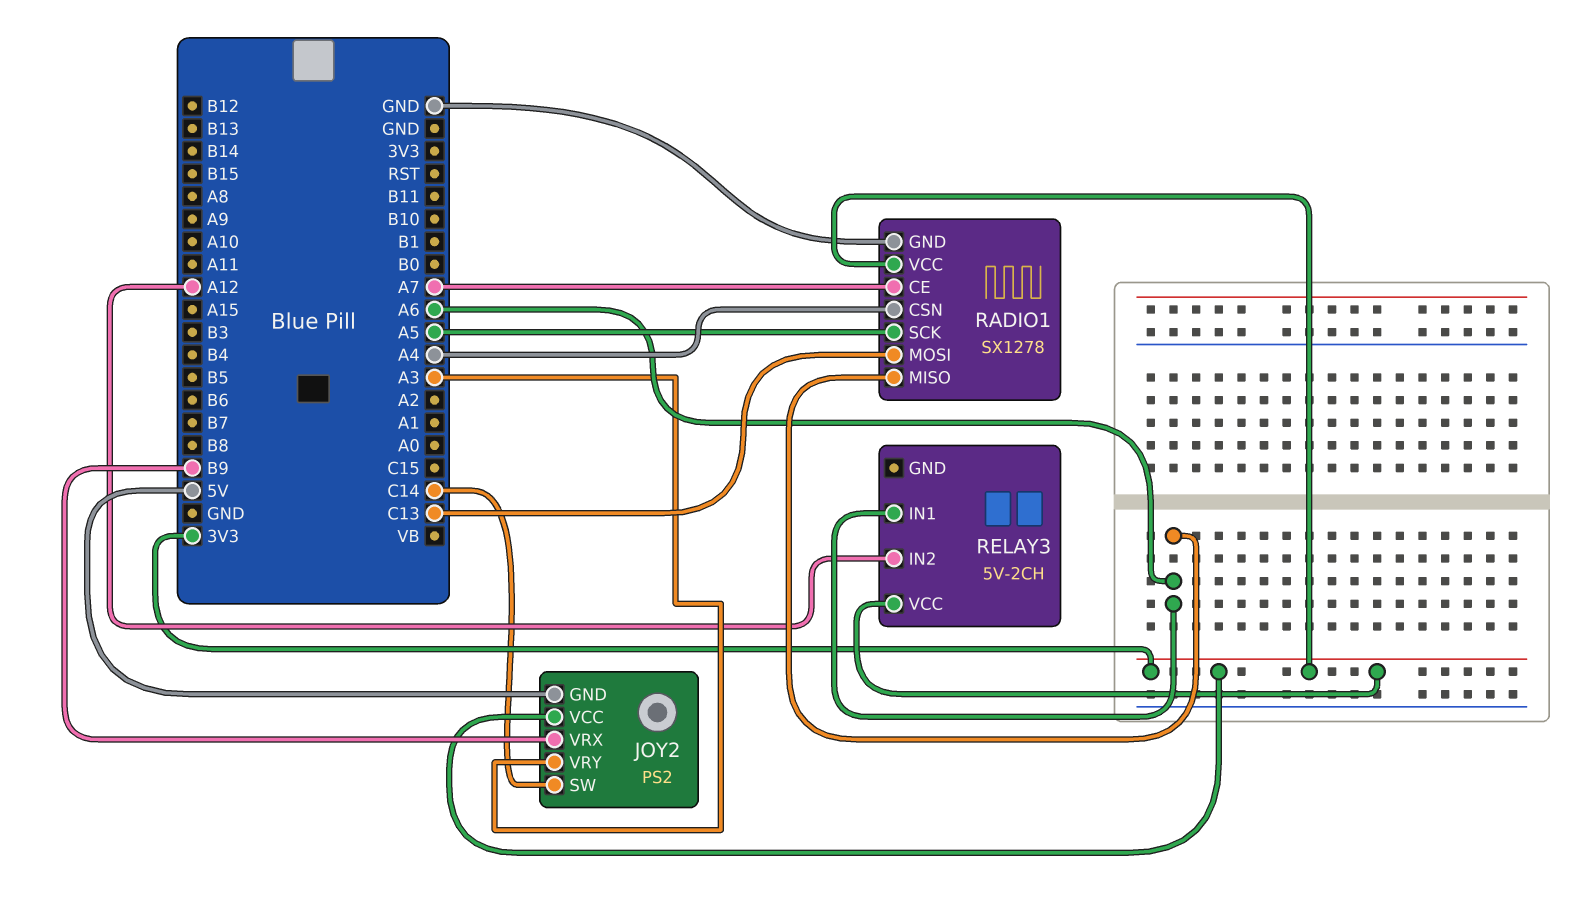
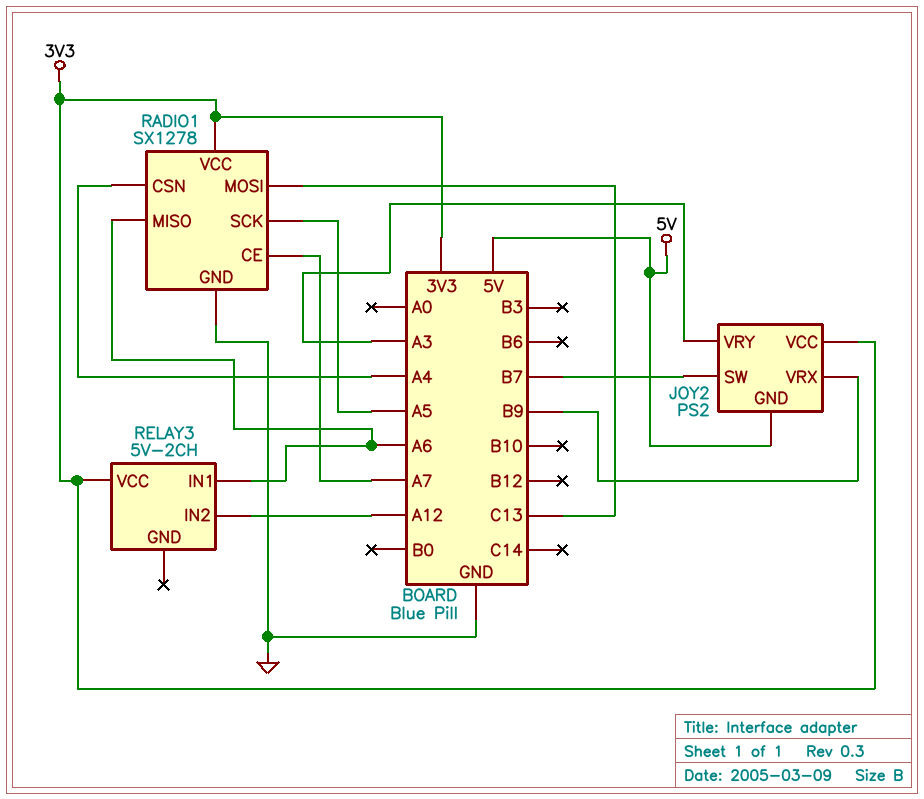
JOY2 pin SW: C14 -> B7

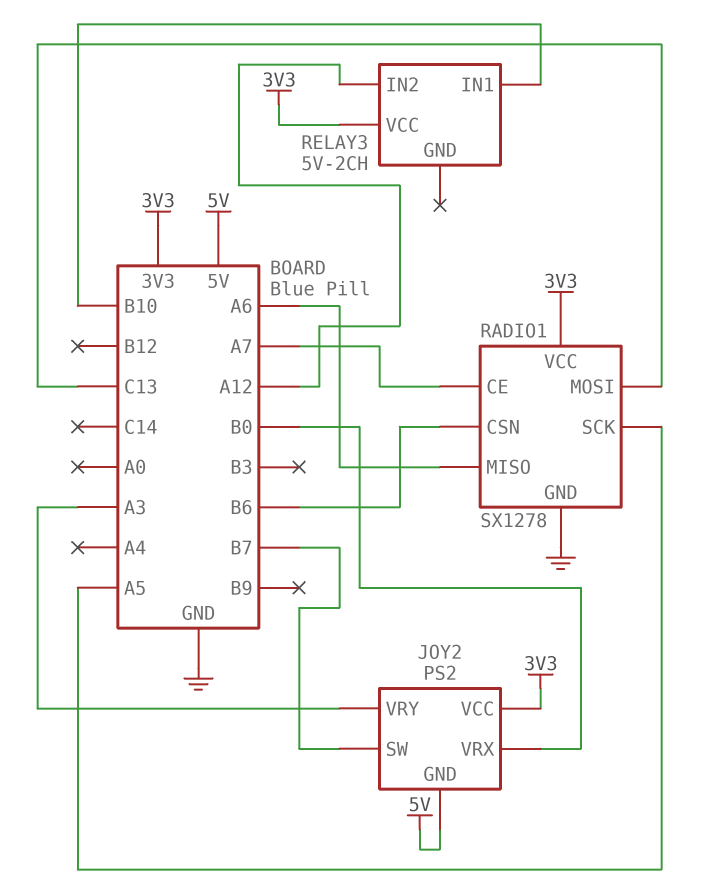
JOY2 pin VRX: B9 -> B0
RADIO1 pin CSN: A4 -> B6
RELAY3 pin IN1: A6 -> B10

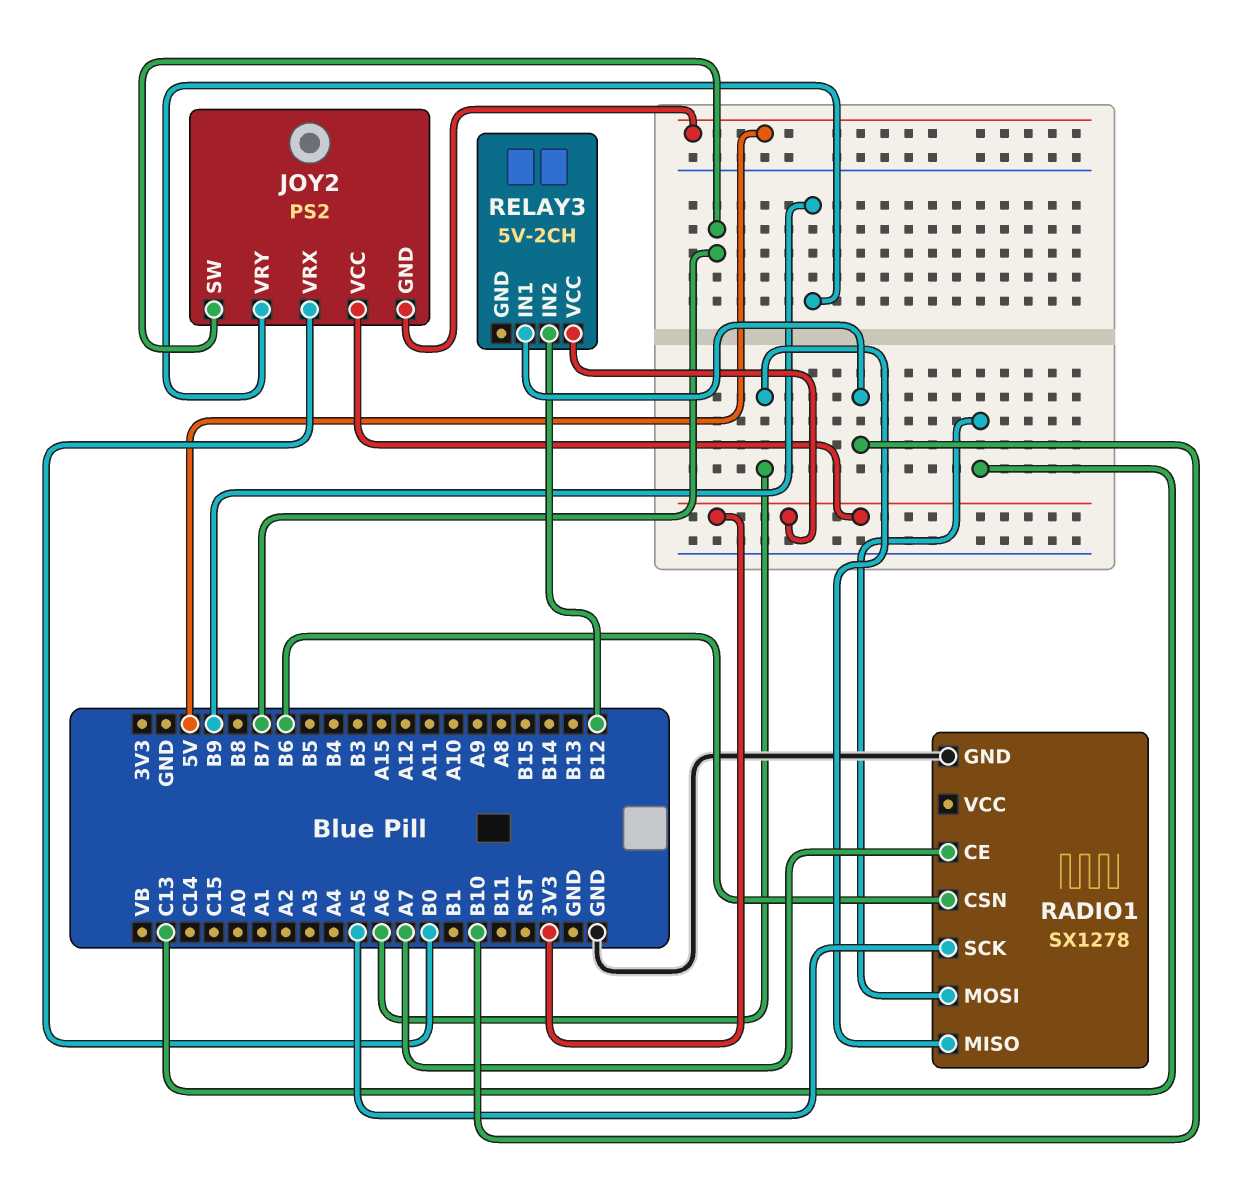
JOY2 pin VRY: A3 -> B9
RADIO1 pin VCC: 3V3 -> none
RELAY3 pin IN2: A12 -> B12

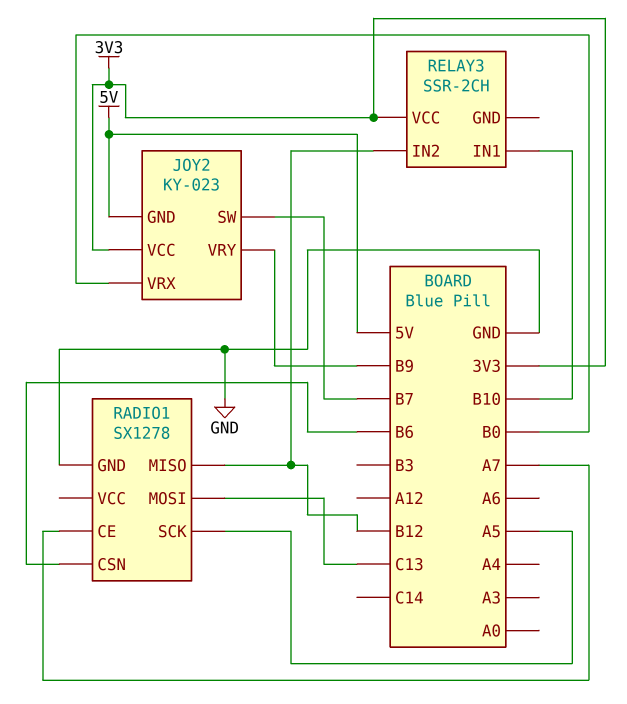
JOY2: PS2 -> KY-023
RADIO1 pin MISO: A6 -> B12
RELAY3: 5V-2CH -> SSR-2CH

